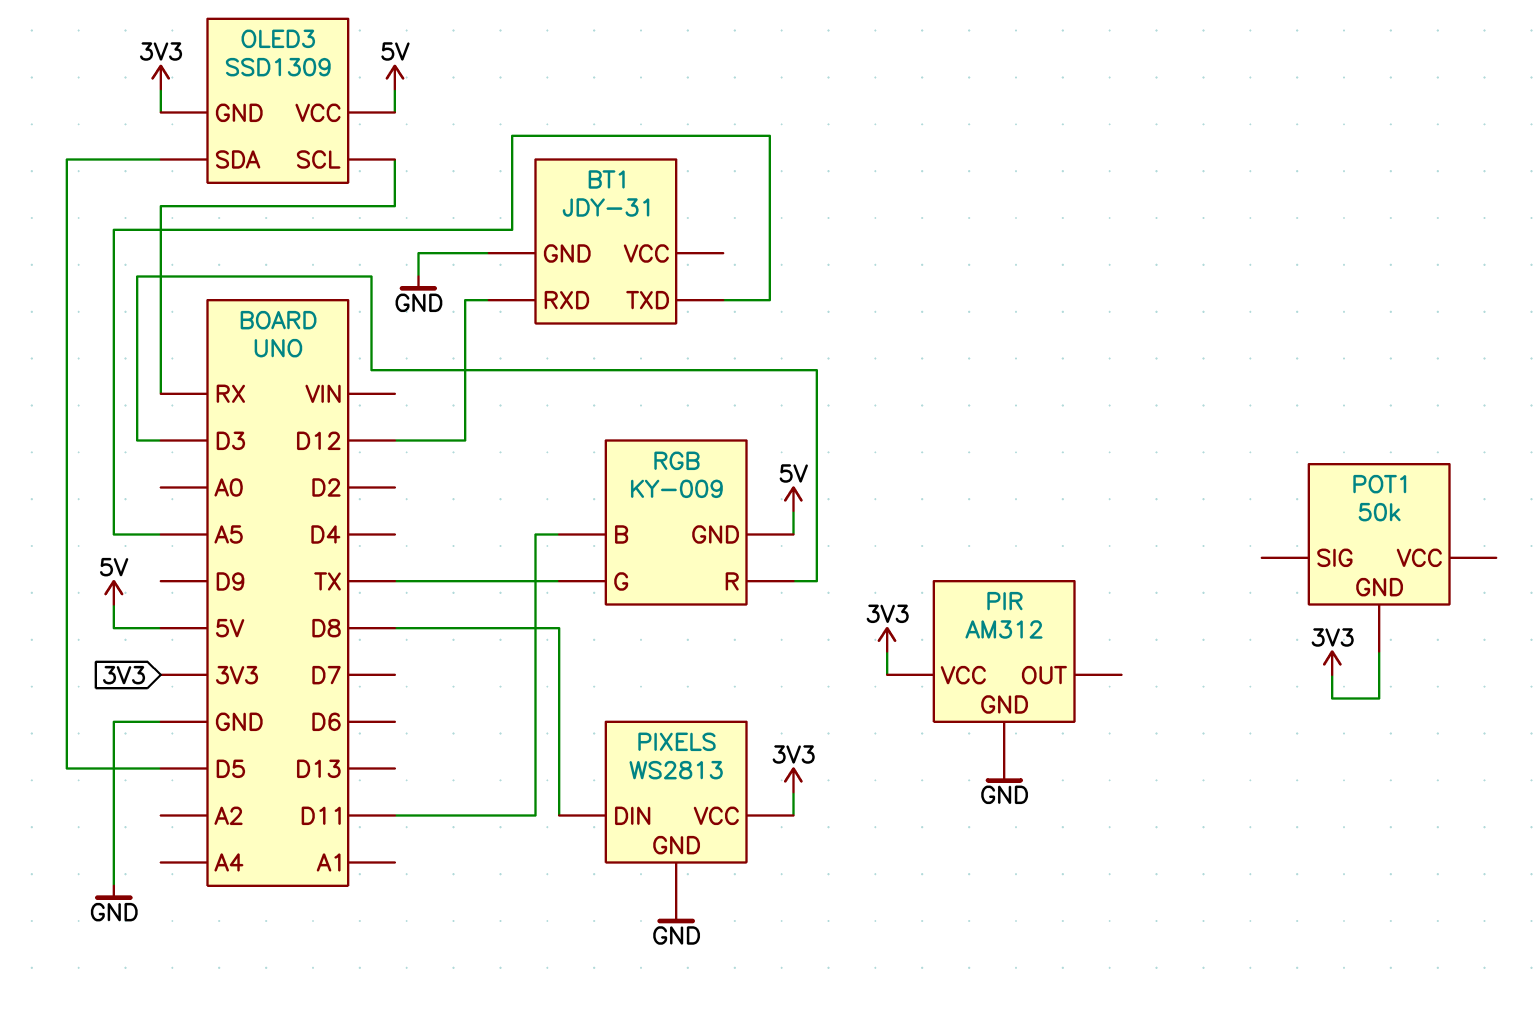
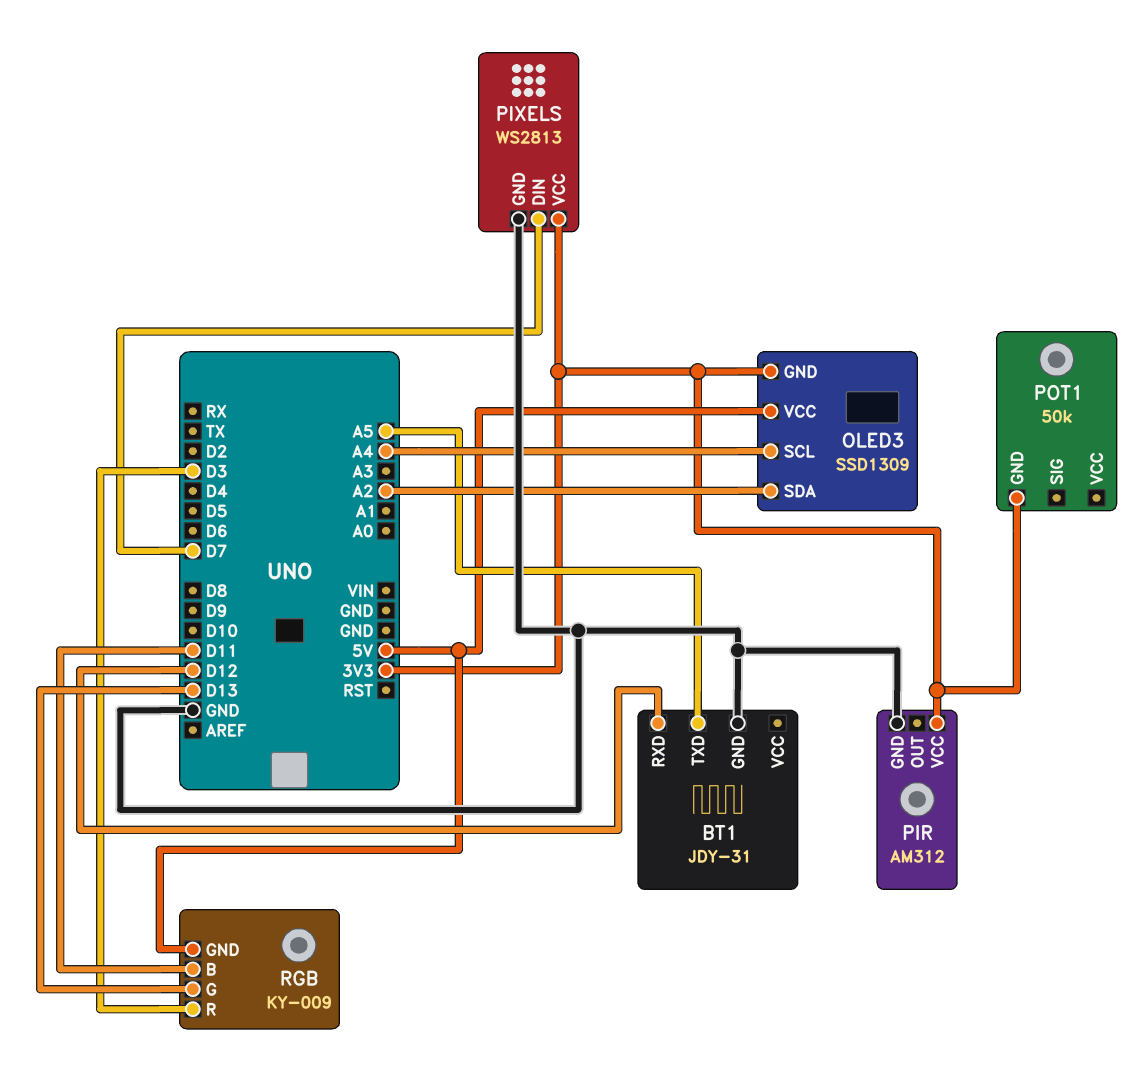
OLED3 pin SCL: RX -> A4
OLED3 pin SDA: D5 -> A2
PIXELS pin DIN: D8 -> D7
RGB pin G: TX -> D13

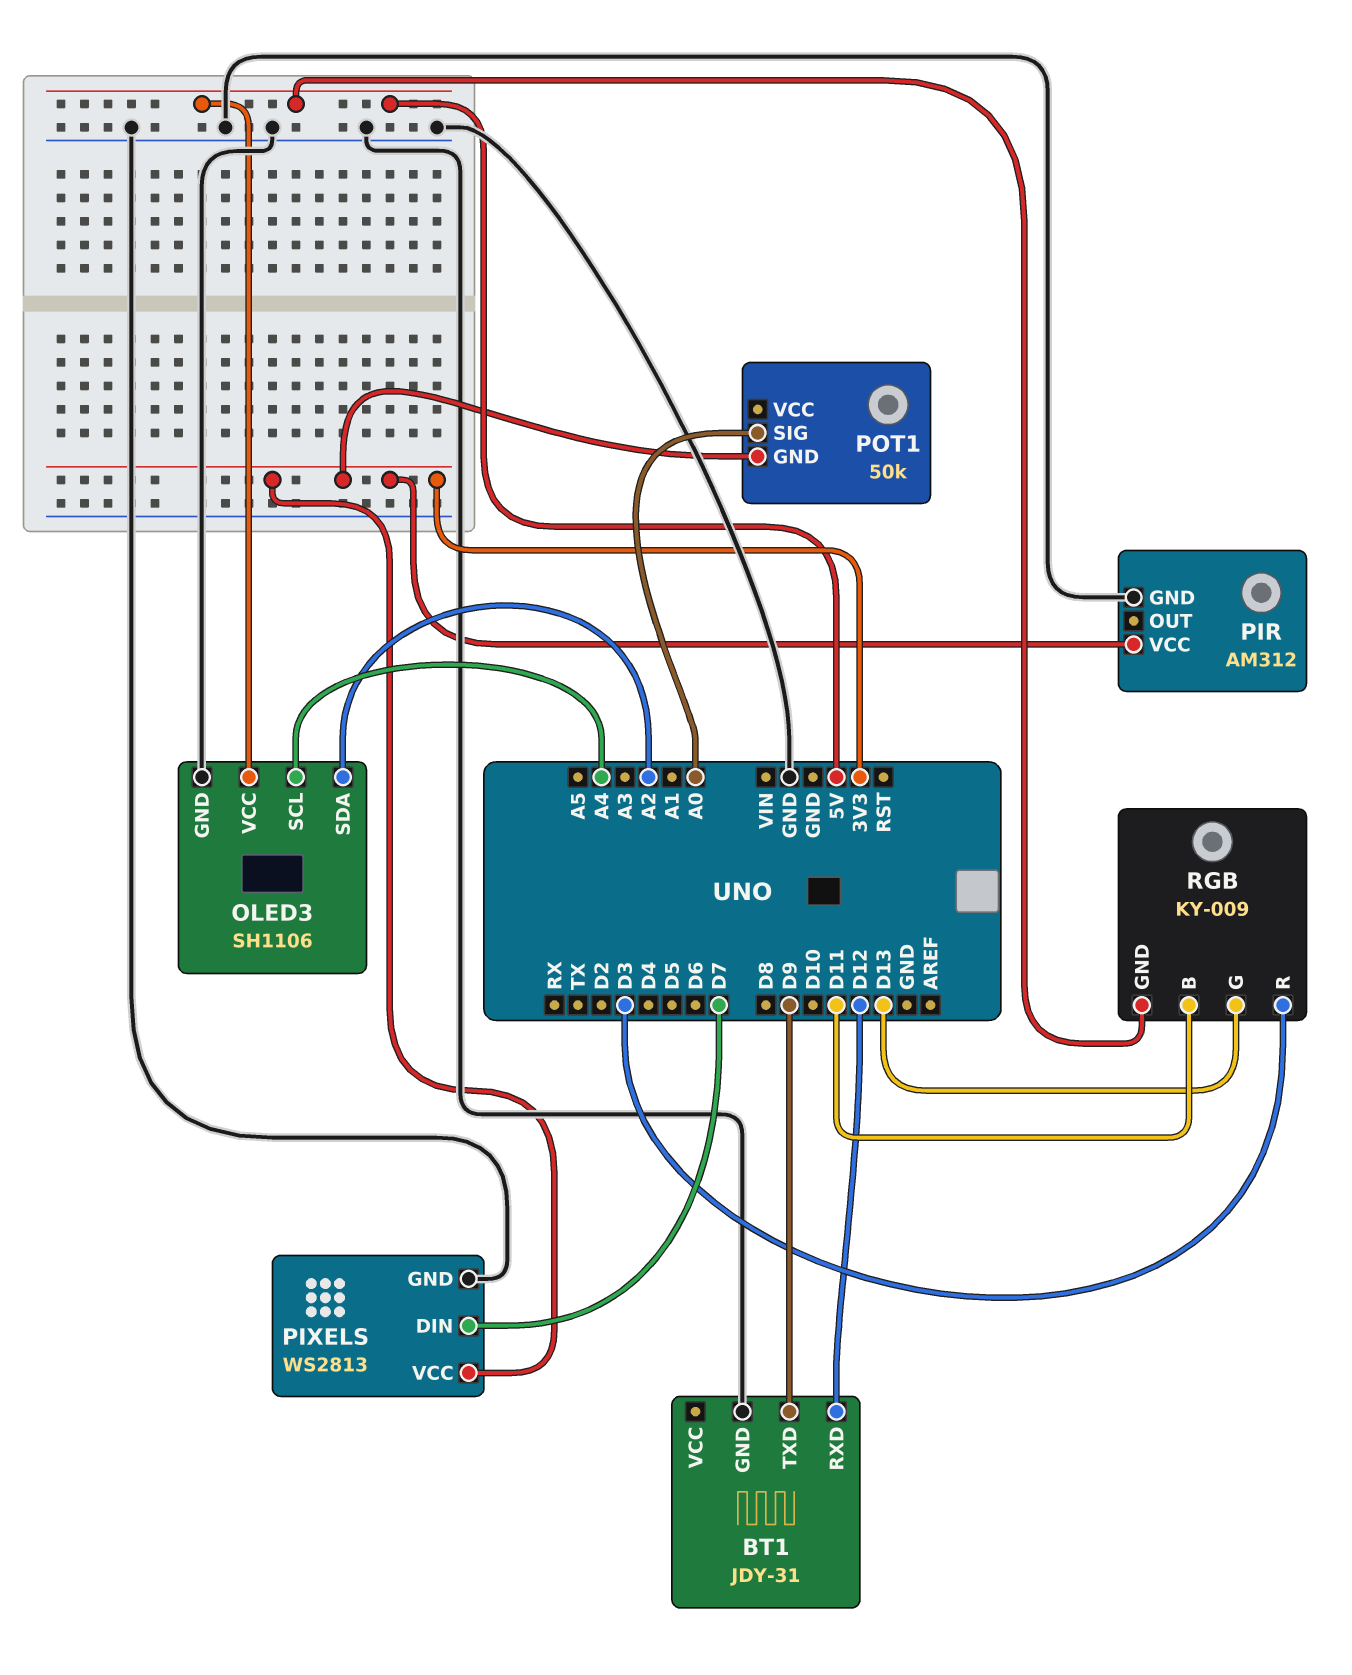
BT1 pin TXD: A5 -> D9
OLED3: SSD1309 -> SH1106
OLED3 pin GND: 3V3 -> GND
POT1 pin SIG: none -> A0

